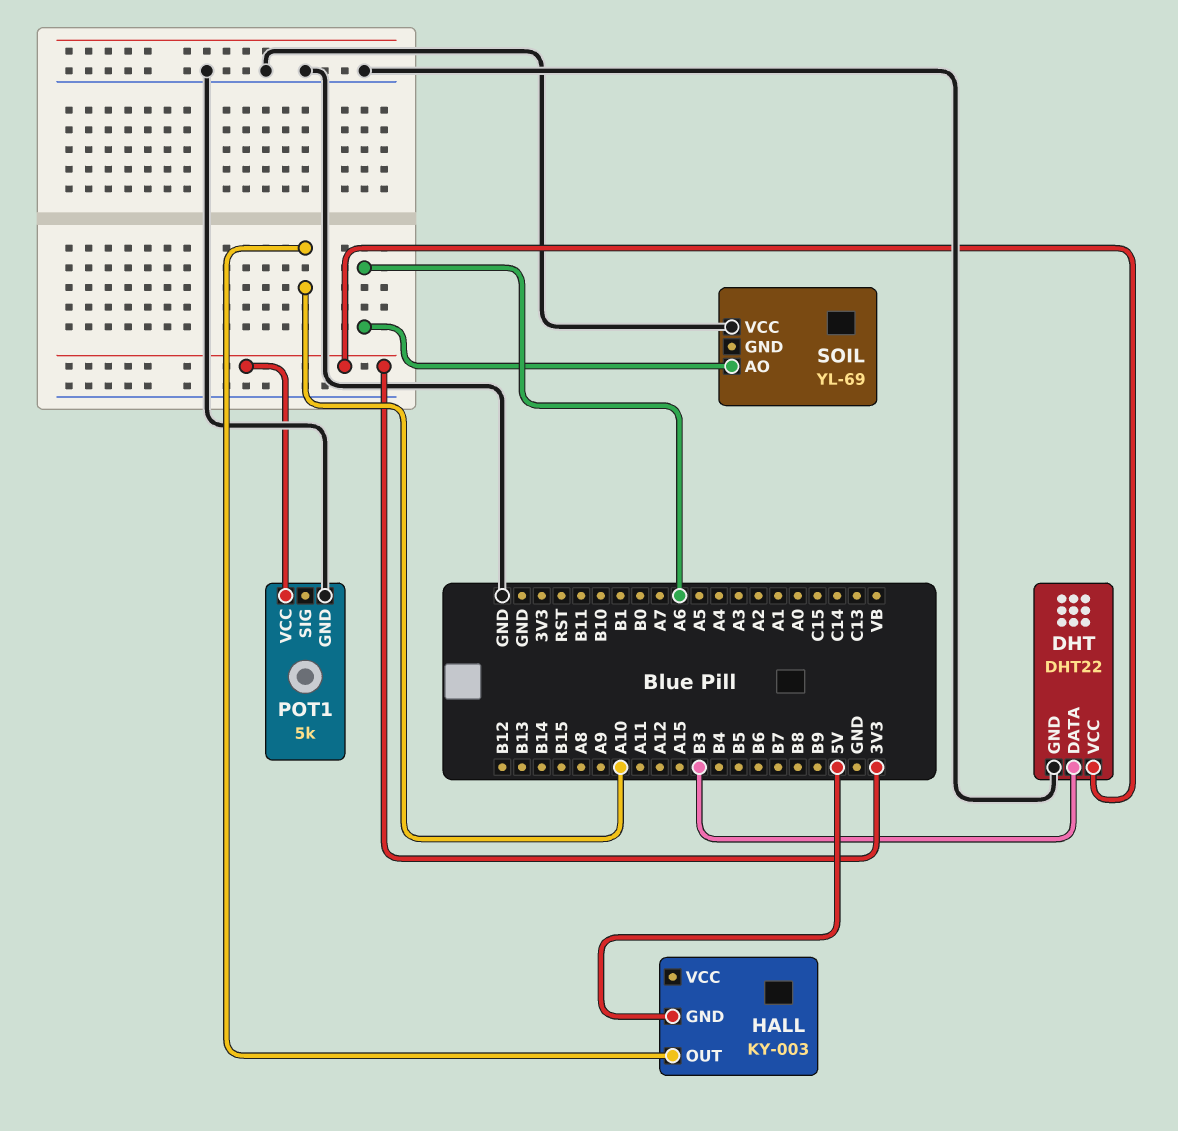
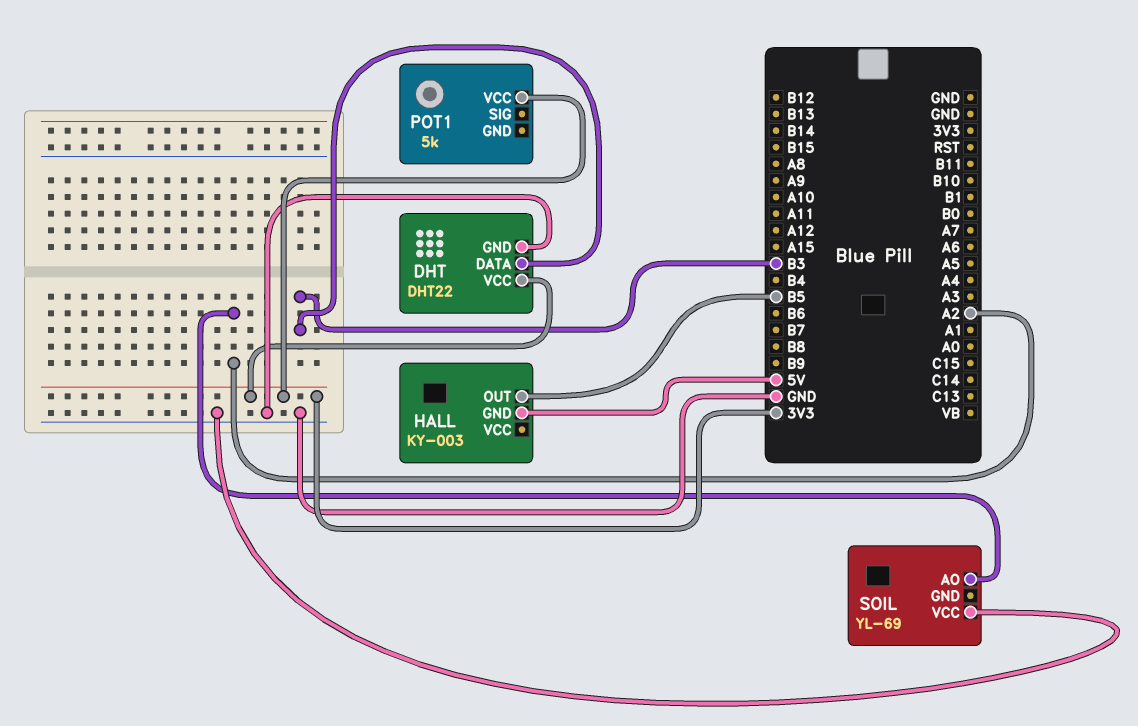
HALL pin OUT: A10 -> B5
POT1 pin GND: GND -> none
SOIL pin AO: A6 -> A2

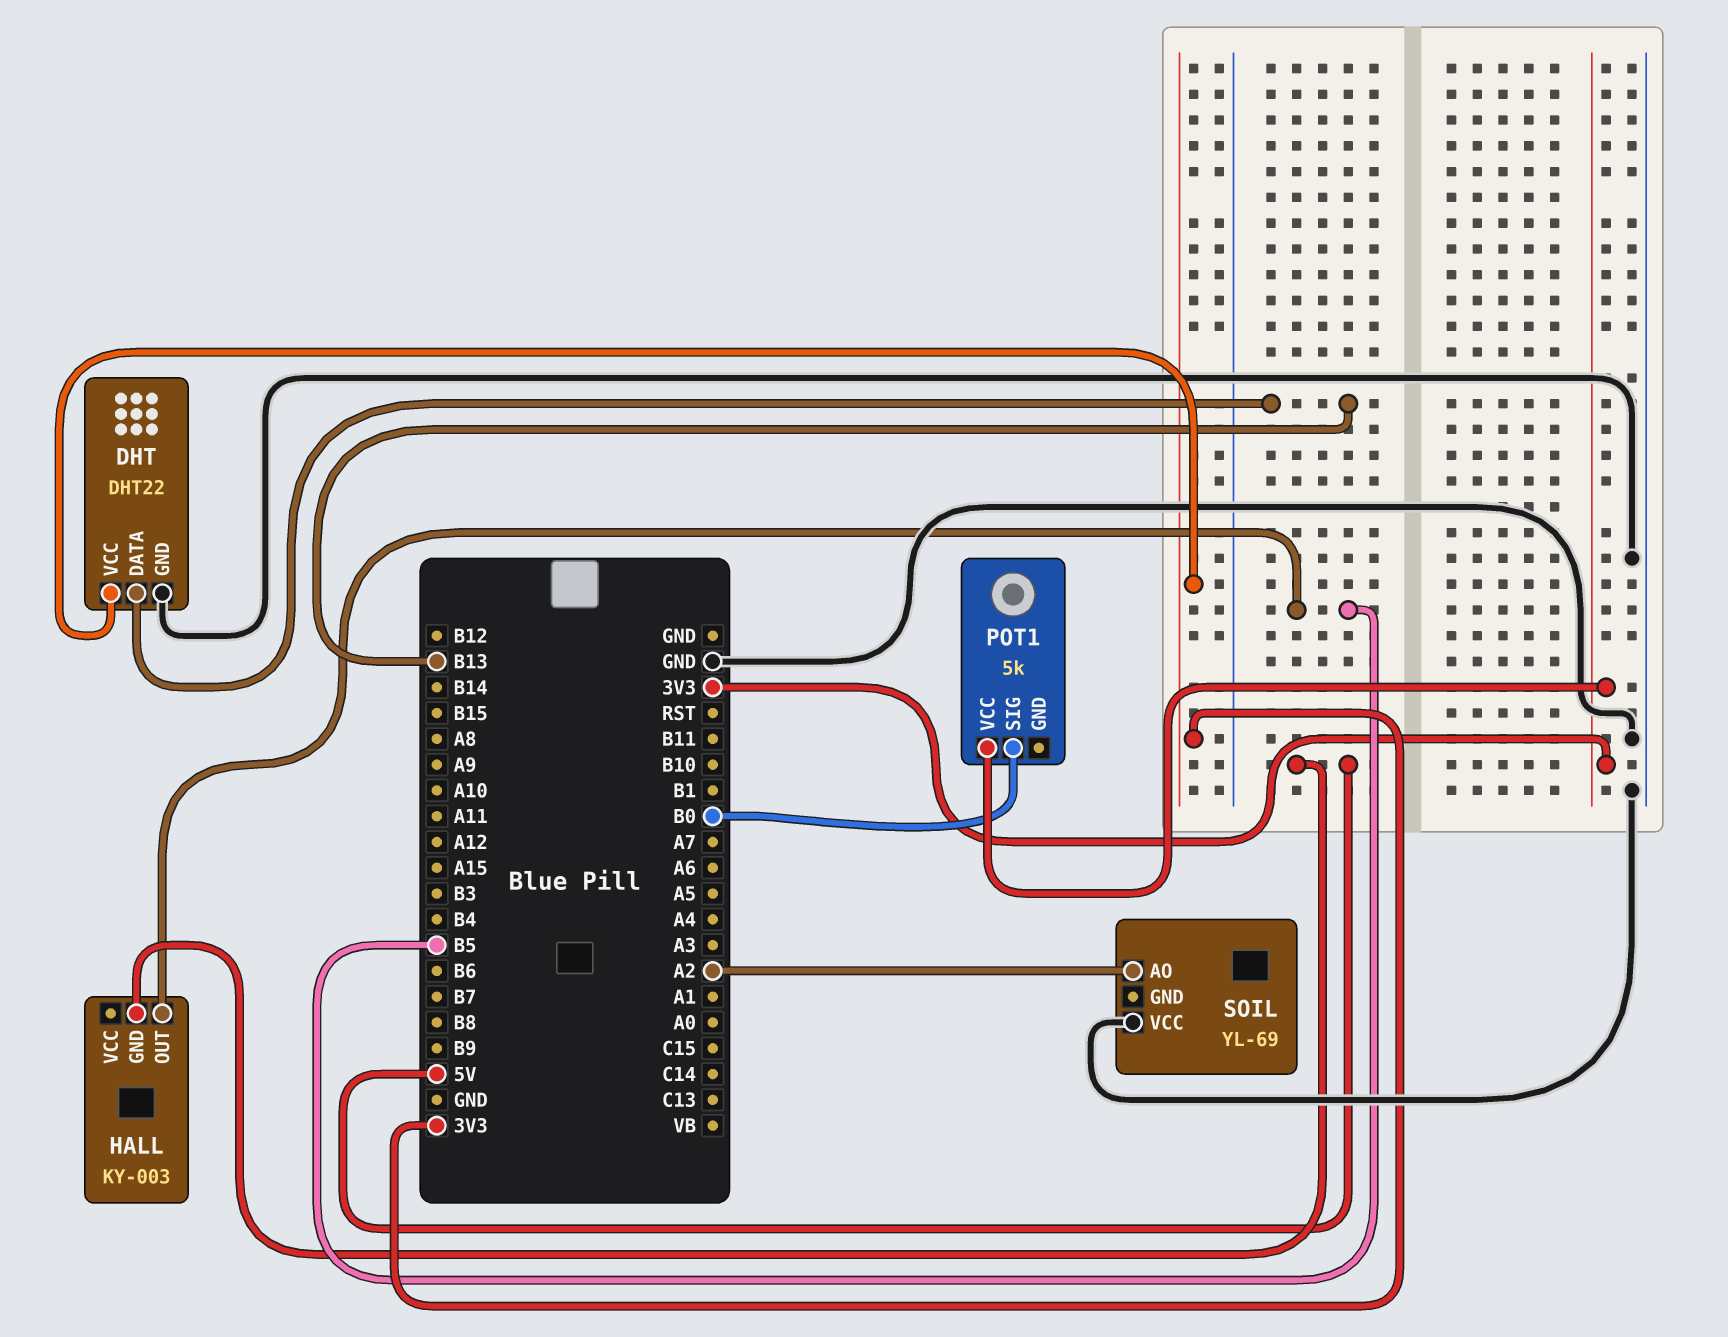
DHT pin DATA: B3 -> B13
POT1 pin SIG: none -> B0

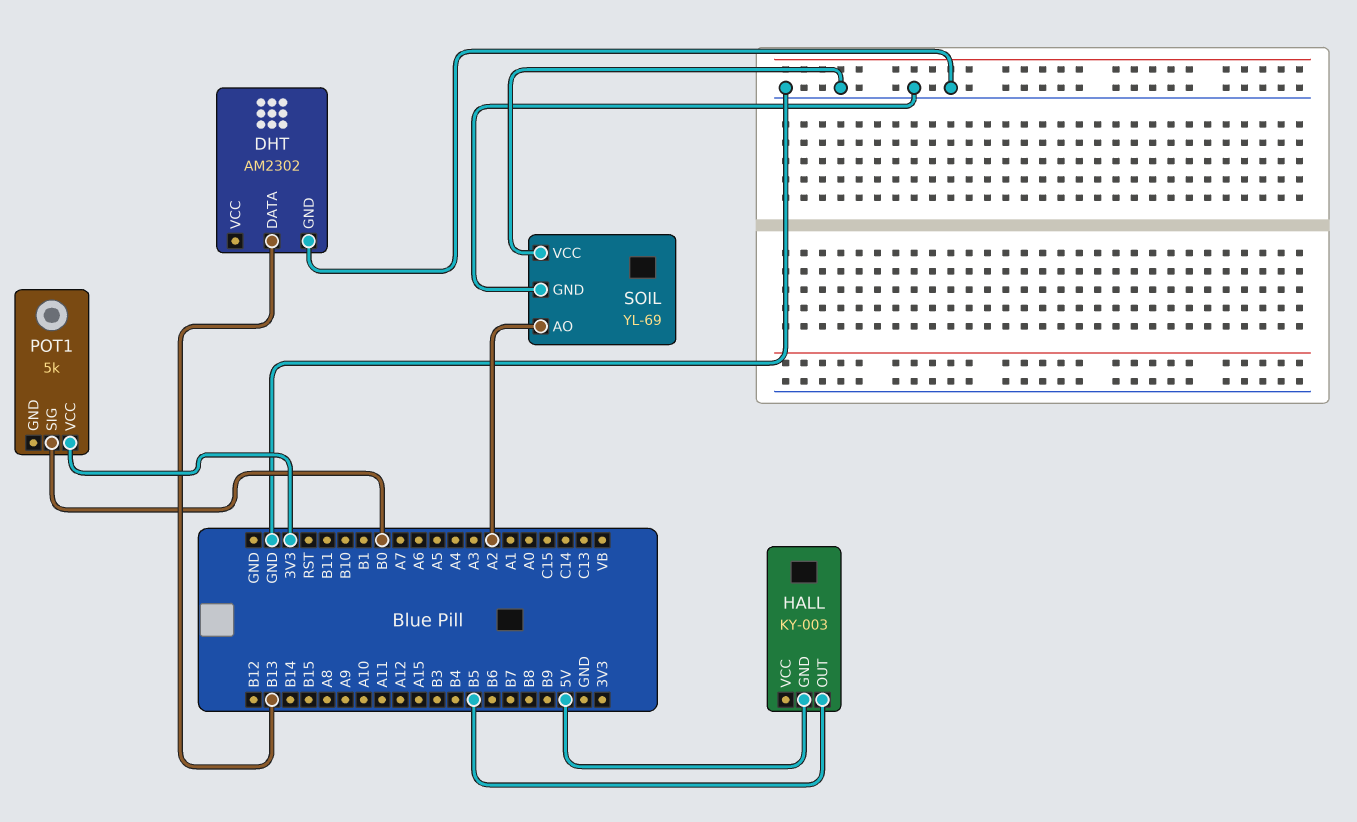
DHT: DHT22 -> AM2302
DHT pin VCC: 3V3 -> none
SOIL pin GND: none -> GND

